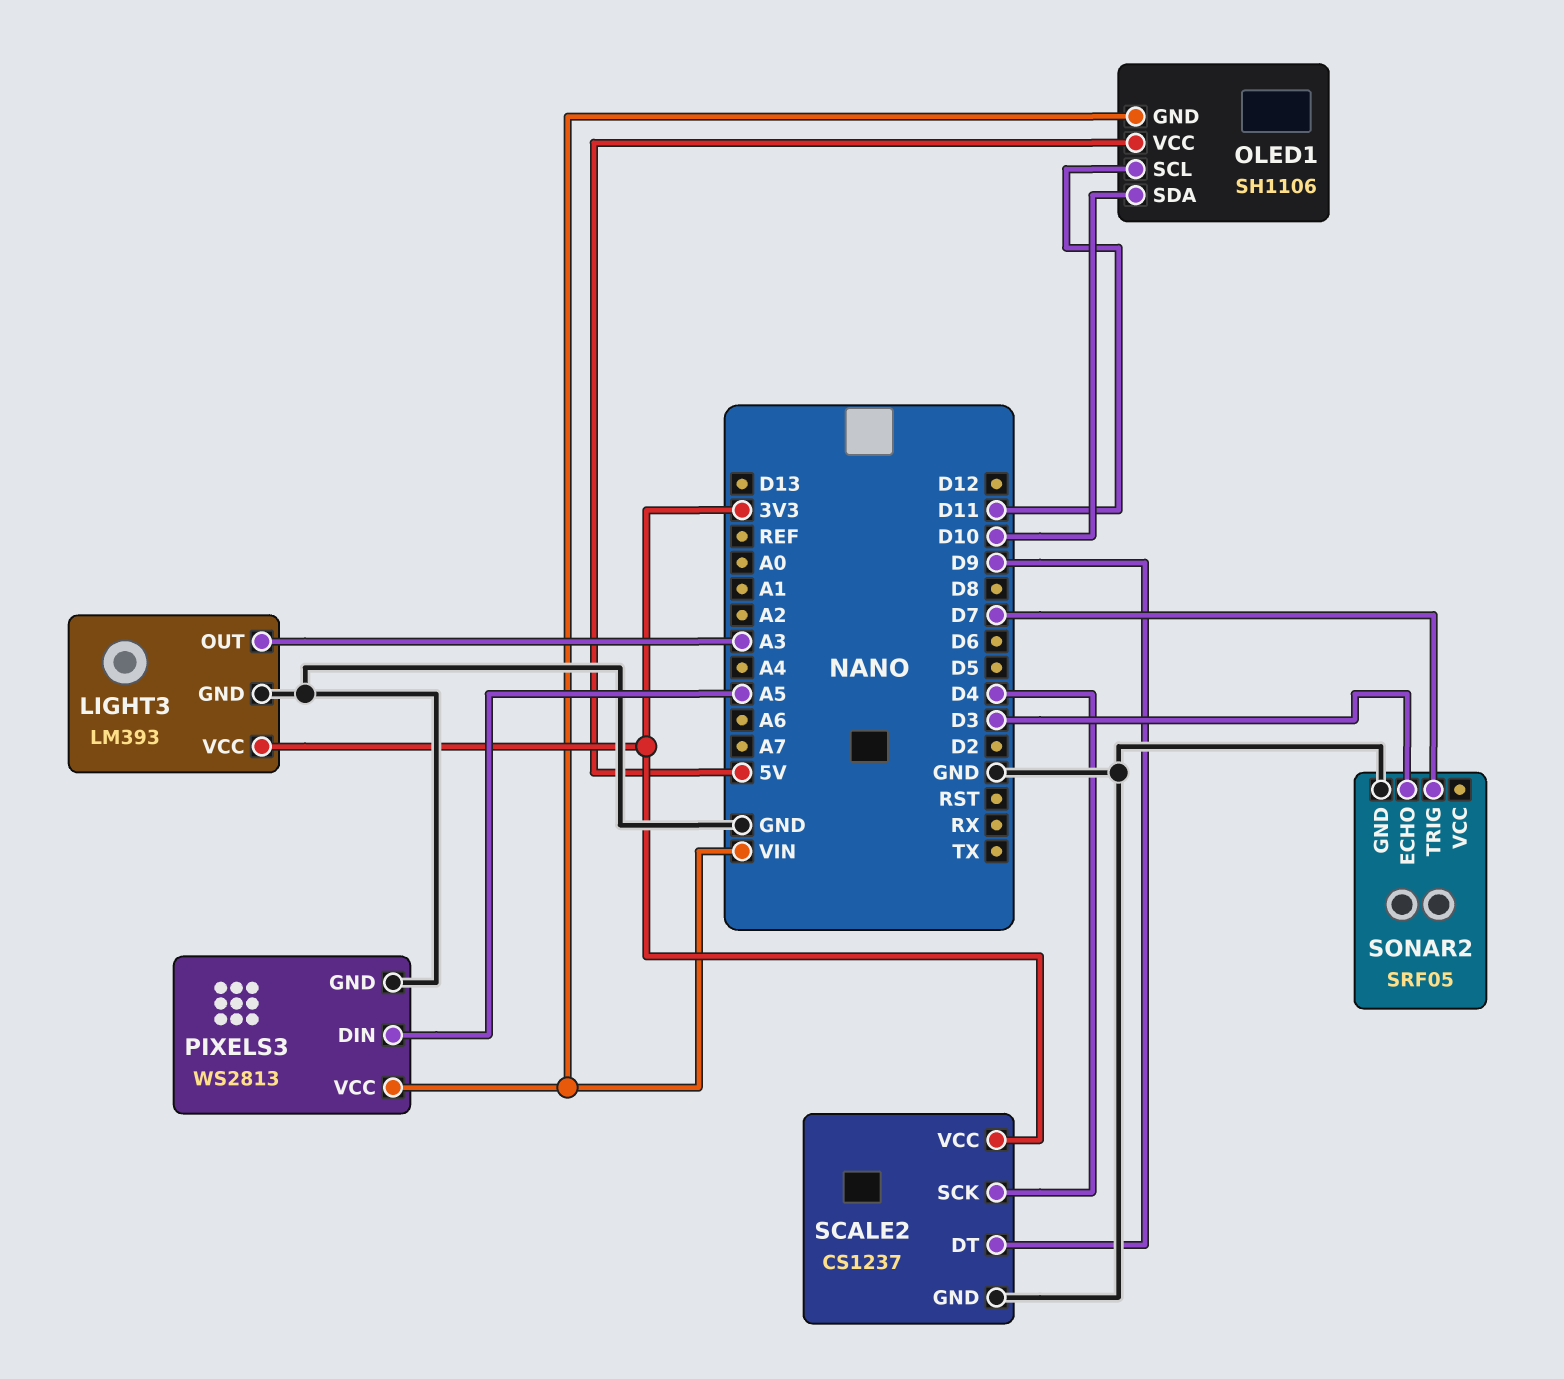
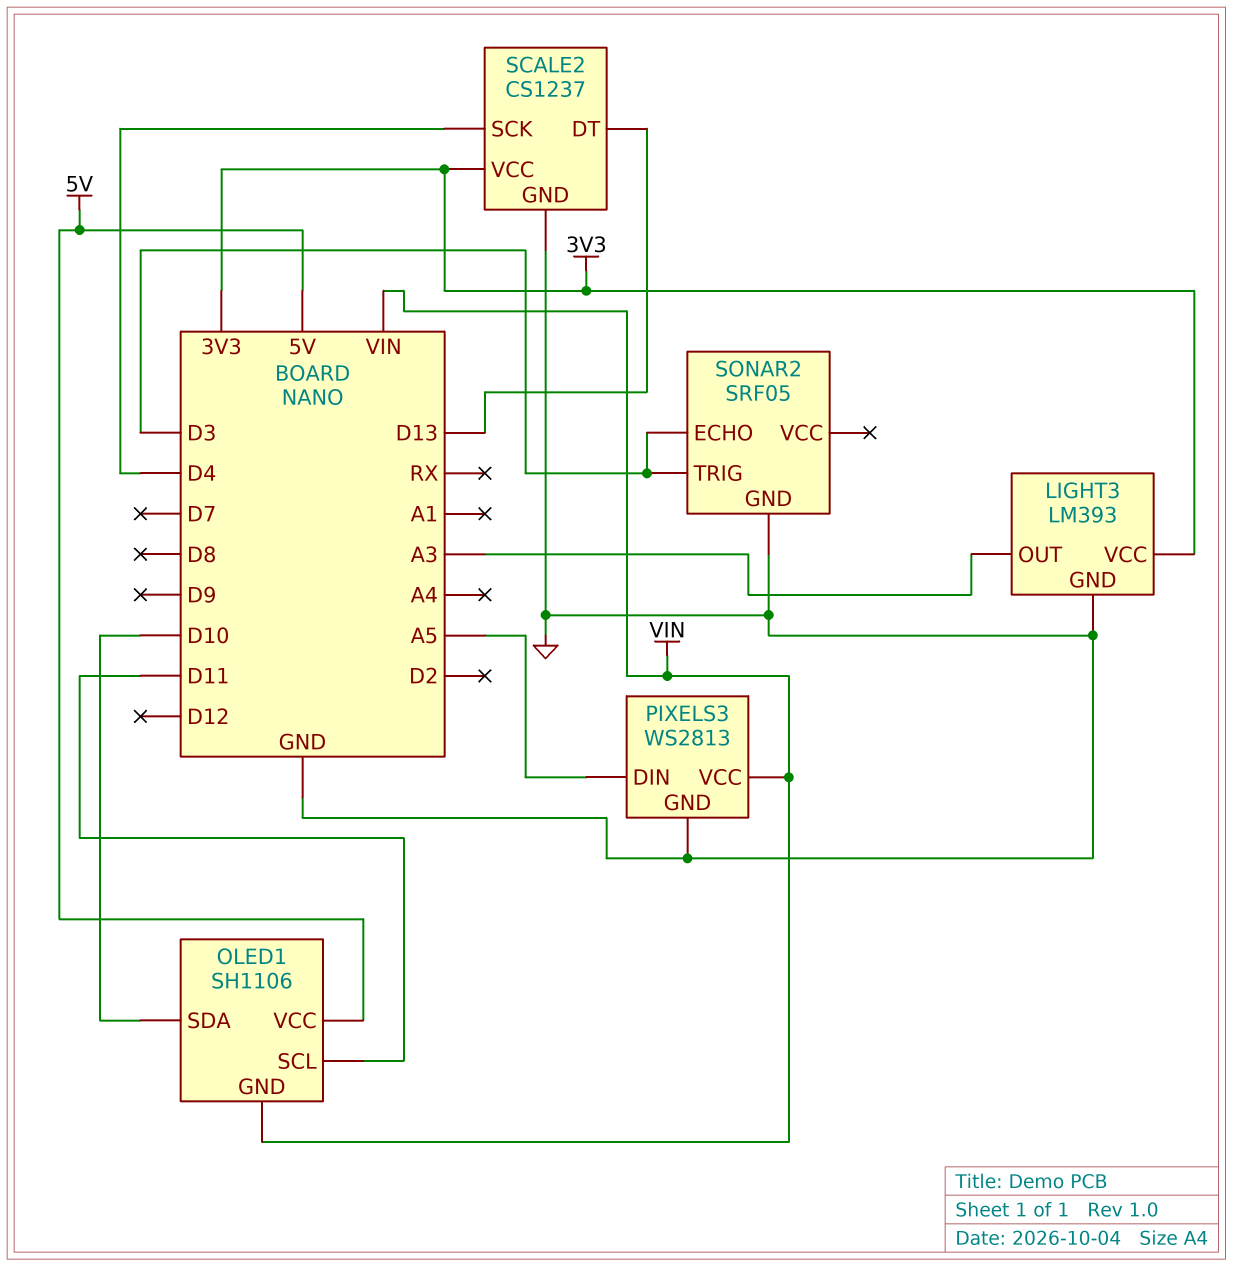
SCALE2 pin DT: D9 -> D13
SONAR2 pin TRIG: D7 -> D3

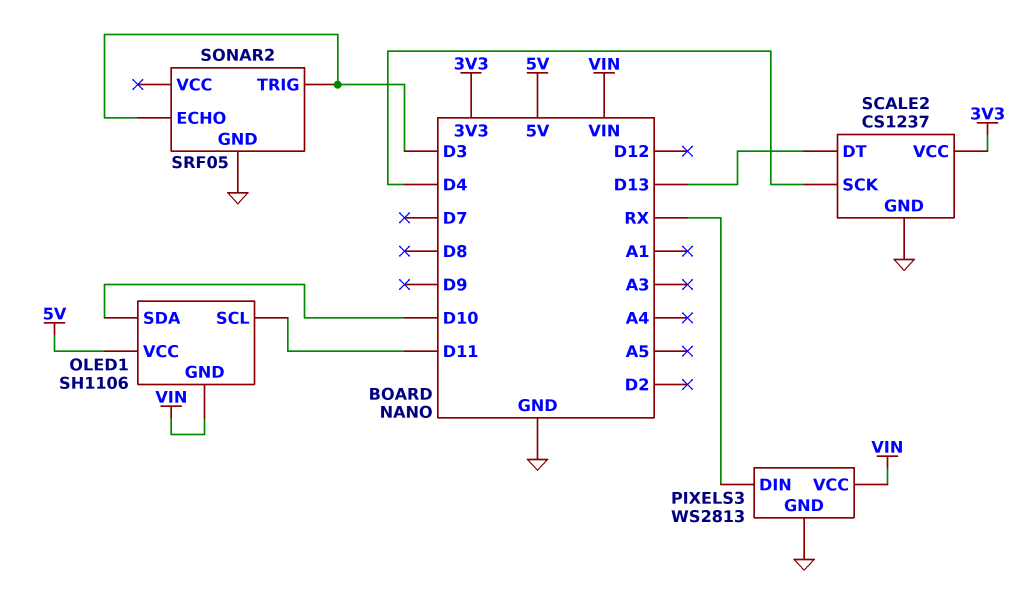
LIGHT3: LM393 -> none
LIGHT3 pin GND: GND -> none
LIGHT3 pin OUT: A3 -> none
LIGHT3 pin VCC: 3V3 -> none
PIXELS3 pin DIN: A5 -> RX

